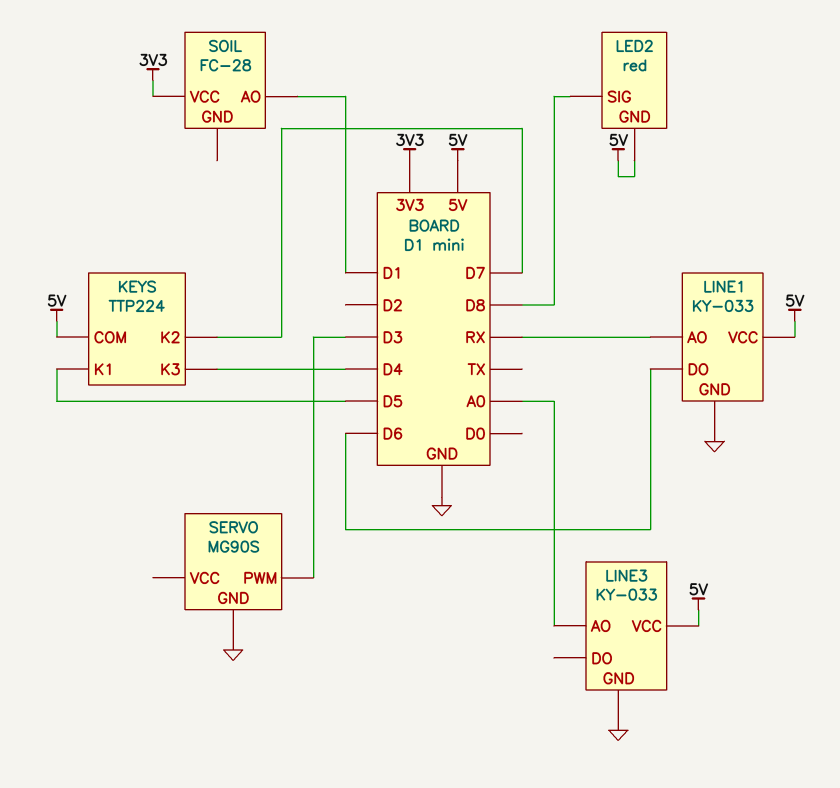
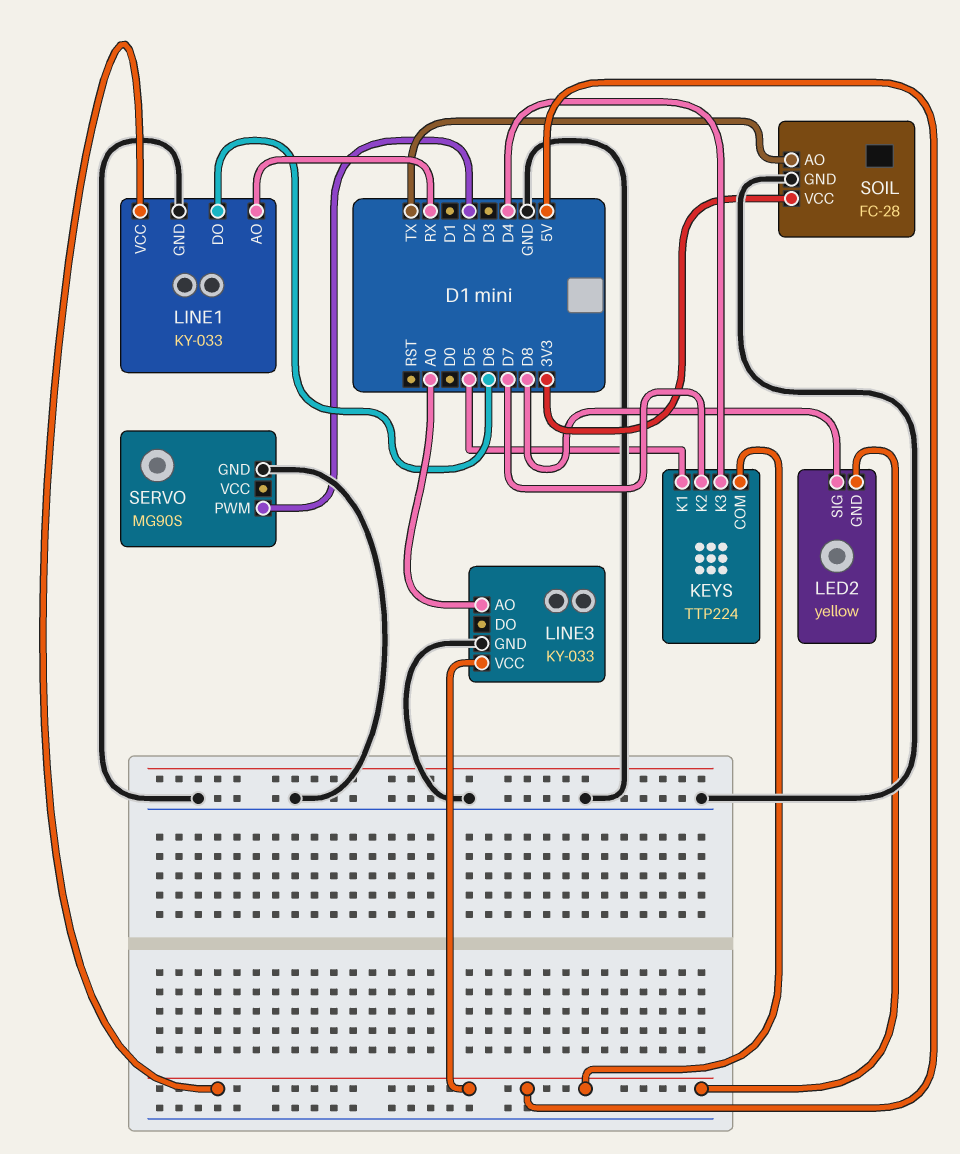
LED2: red -> yellow
SERVO pin PWM: D3 -> D2
SOIL pin AO: D1 -> TX
SOIL pin GND: none -> GND

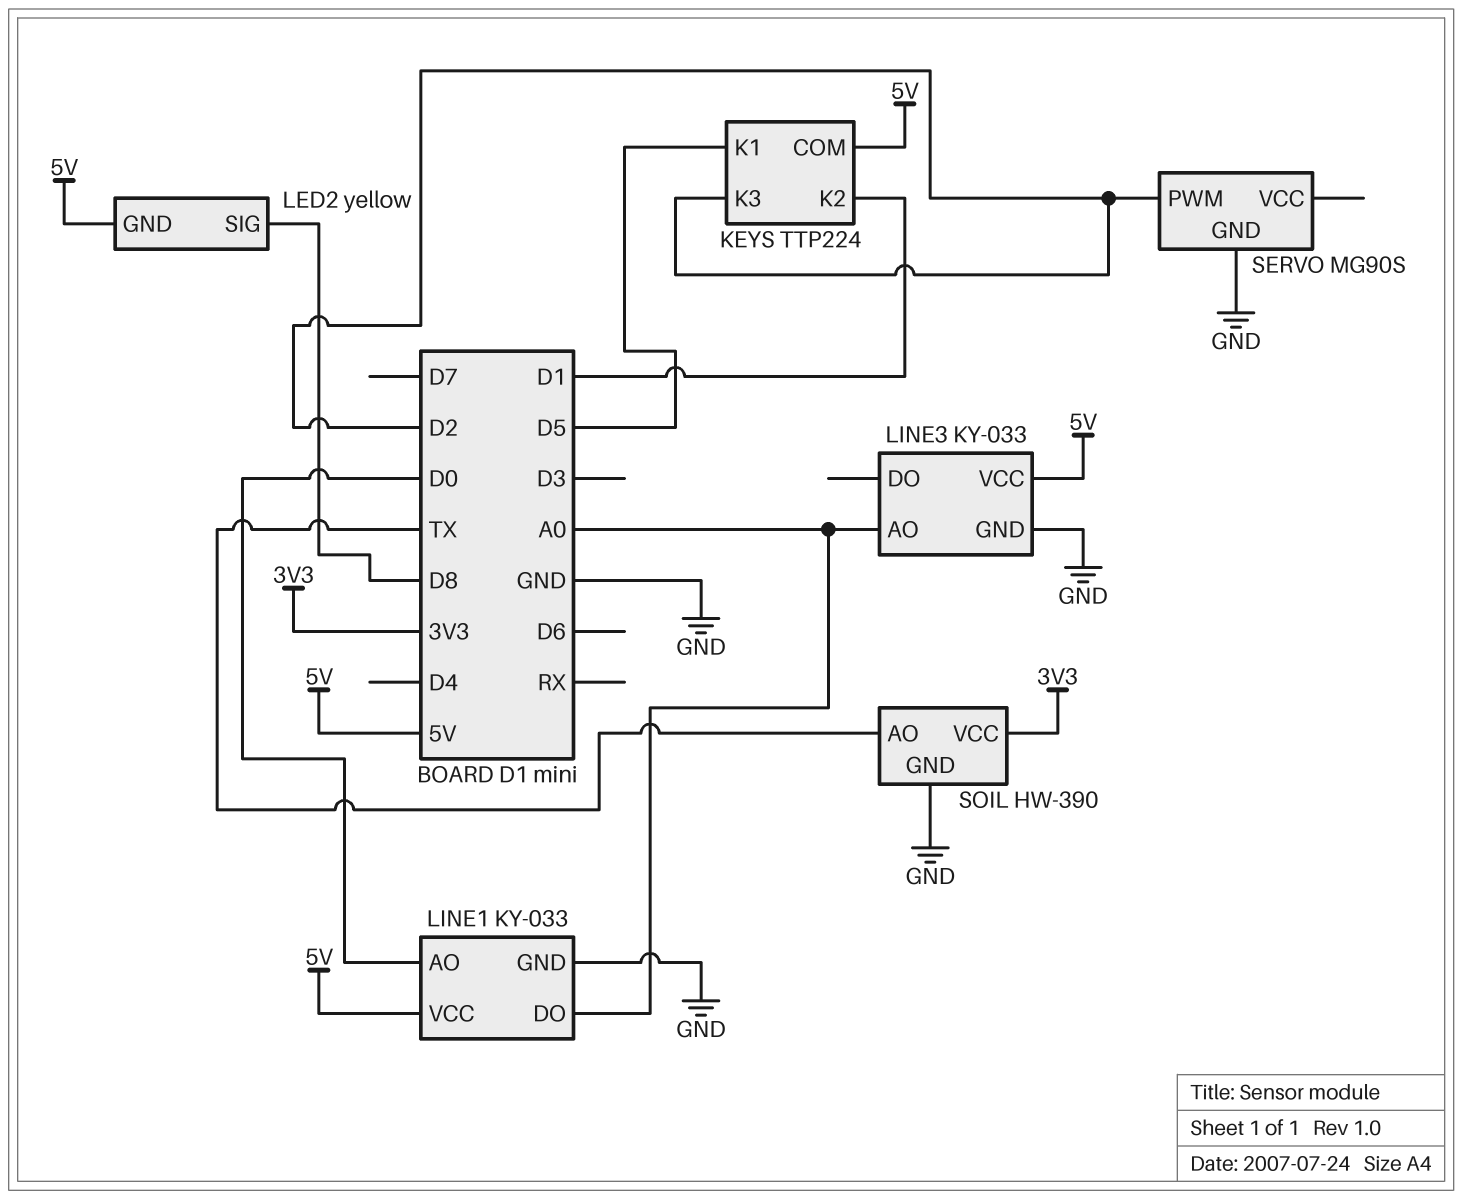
KEYS pin K2: D7 -> D1
KEYS pin K3: D4 -> D2
LINE1 pin AO: RX -> D0
LINE1 pin DO: D6 -> A0
SOIL: FC-28 -> HW-390

